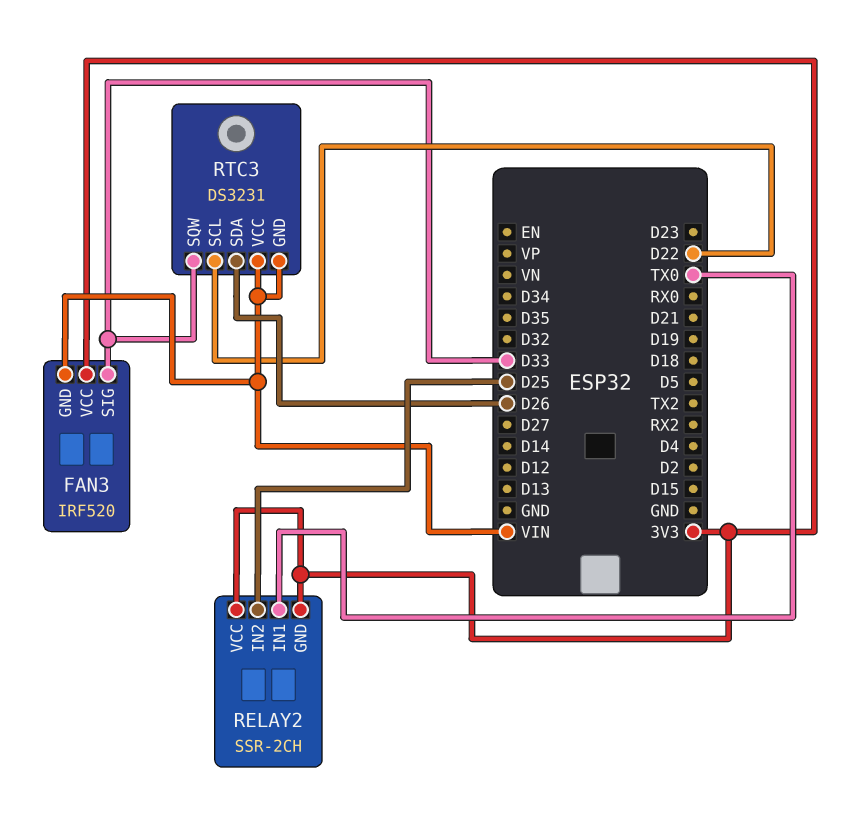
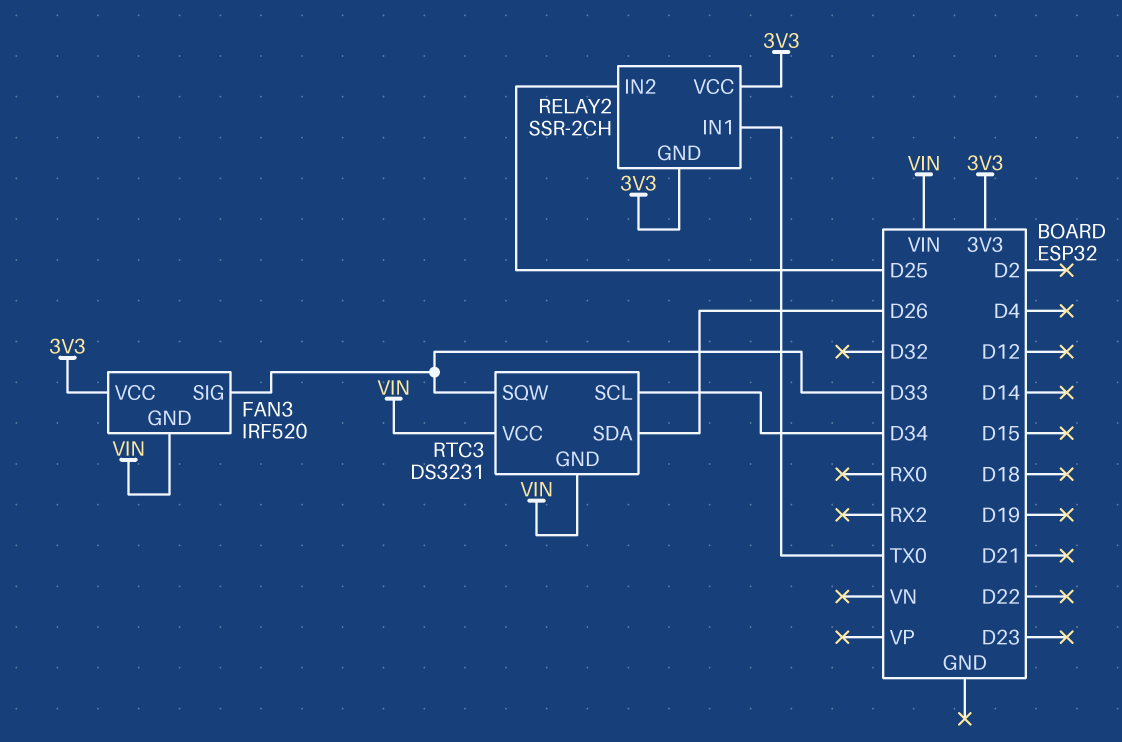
RTC3 pin SCL: D22 -> D34

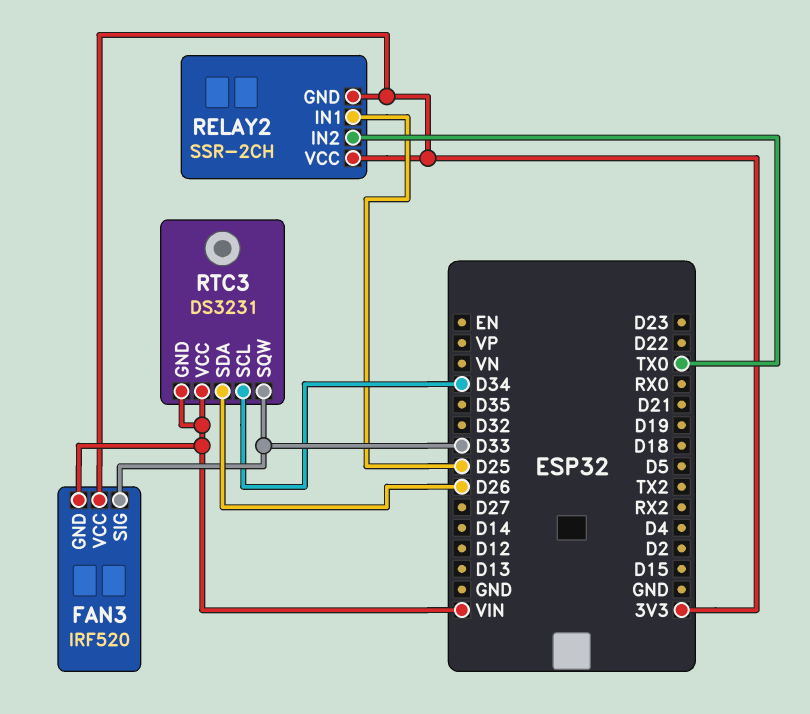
RELAY2 pin IN1: TX0 -> D25
RELAY2 pin IN2: D25 -> TX0

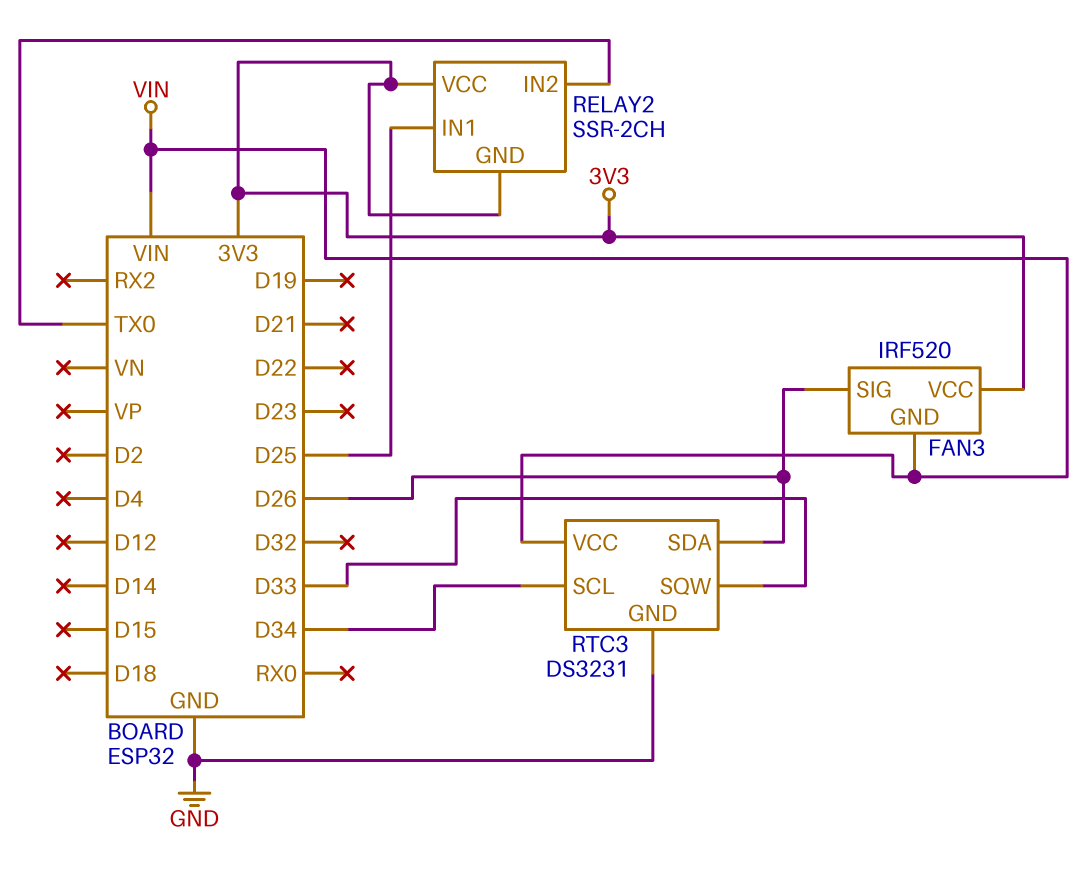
FAN3 pin SIG: D33 -> D26
RTC3 pin GND: VIN -> GND

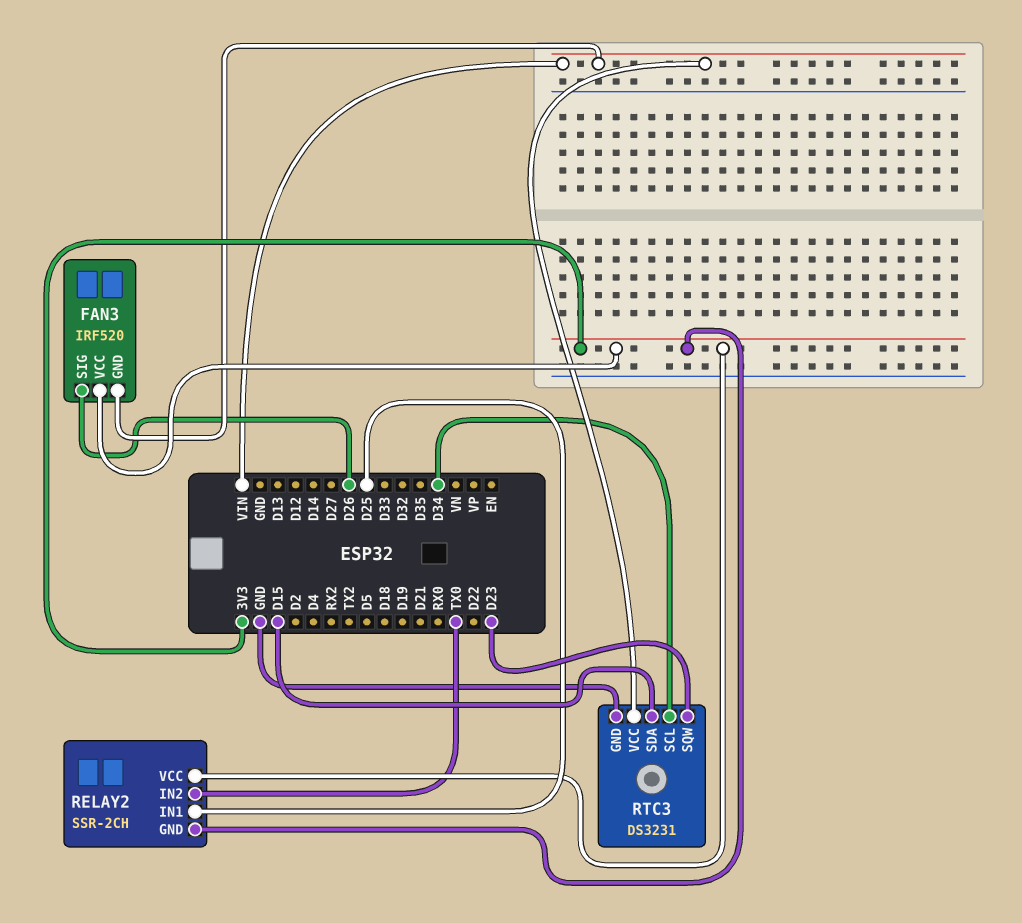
RTC3 pin SDA: D26 -> D15
RTC3 pin SQW: D33 -> D23

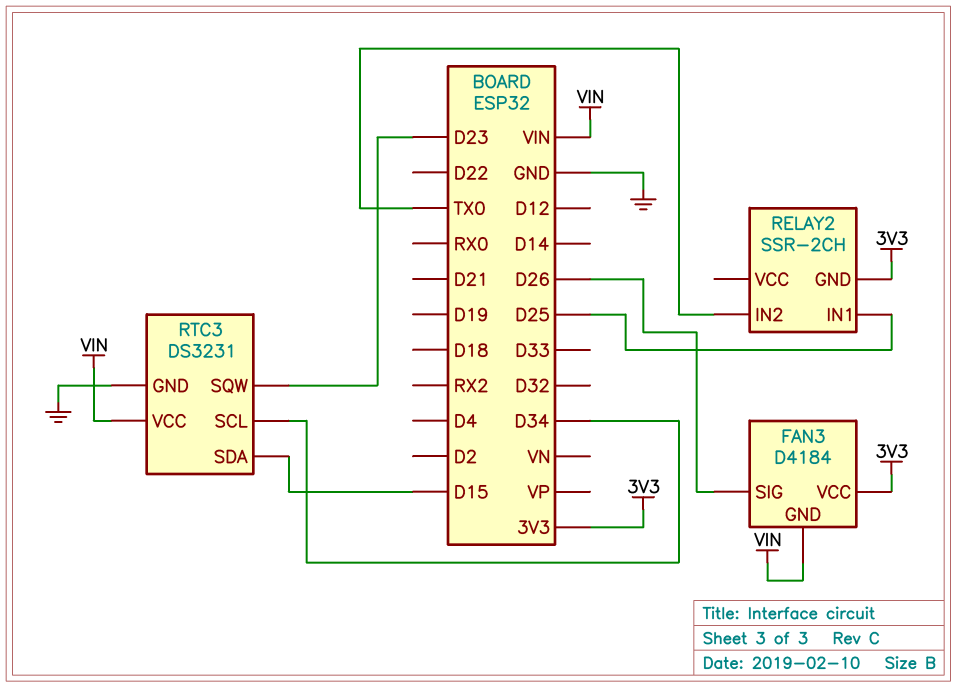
FAN3: IRF520 -> D4184
RELAY2 pin VCC: 3V3 -> none

